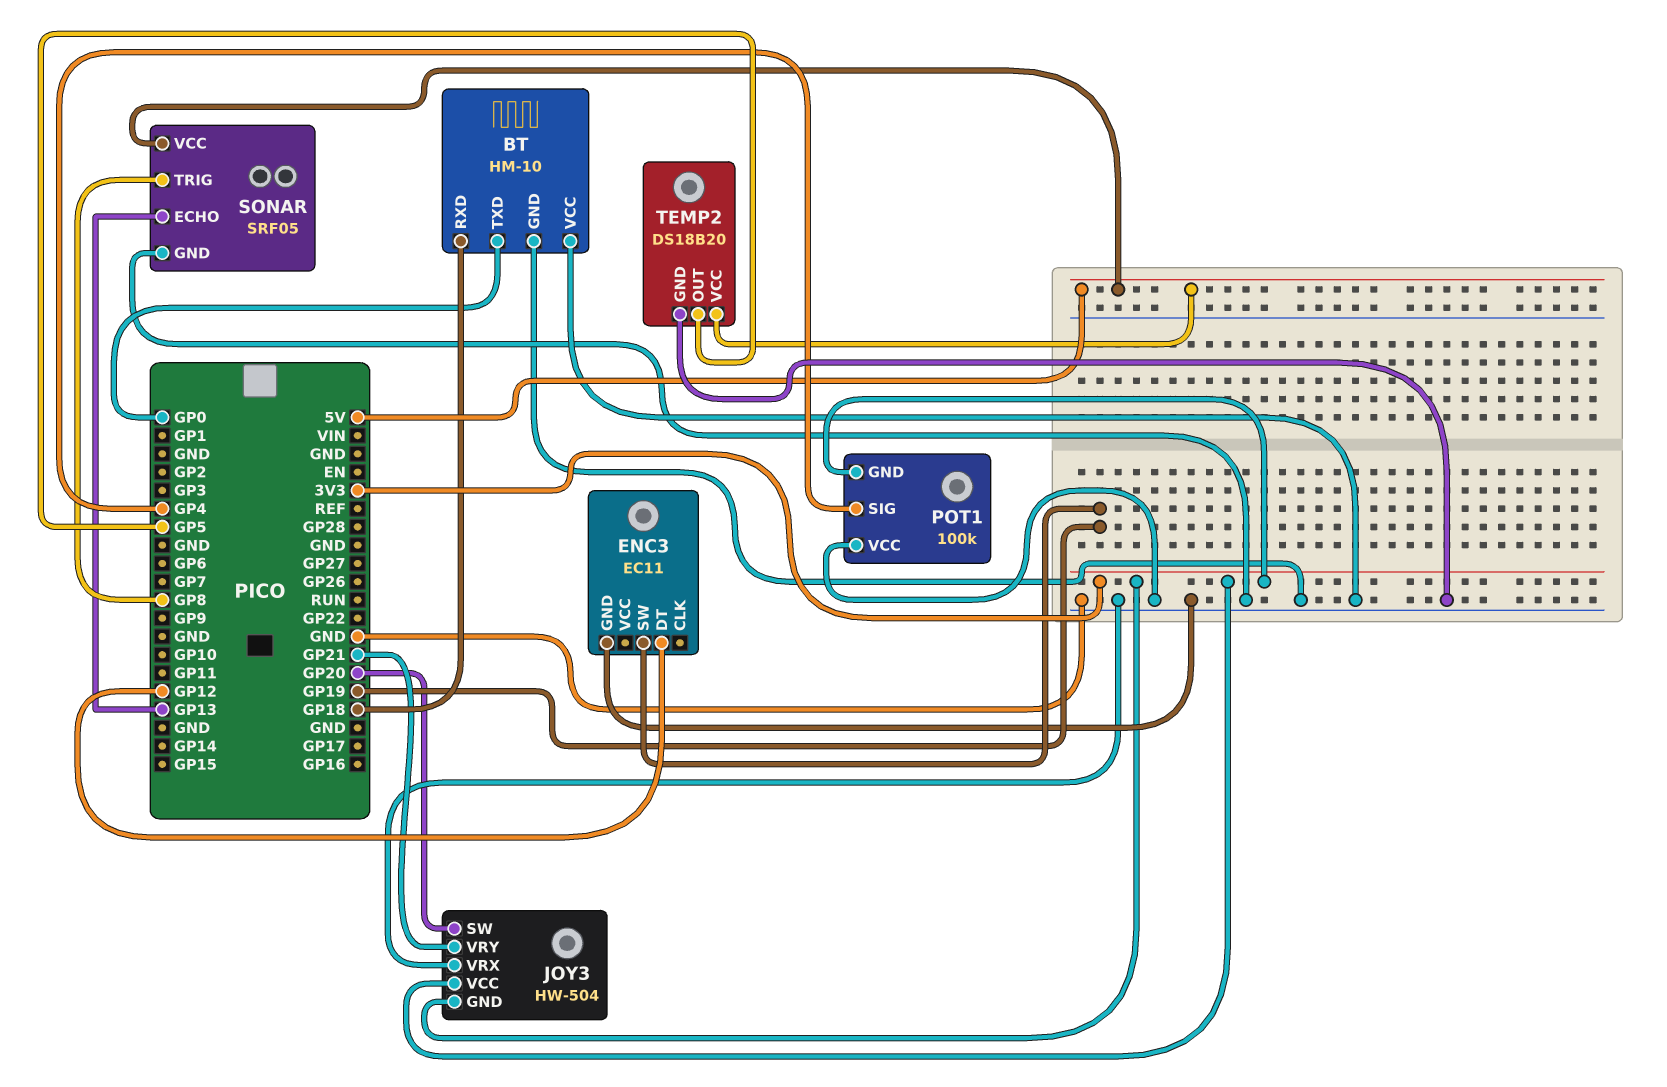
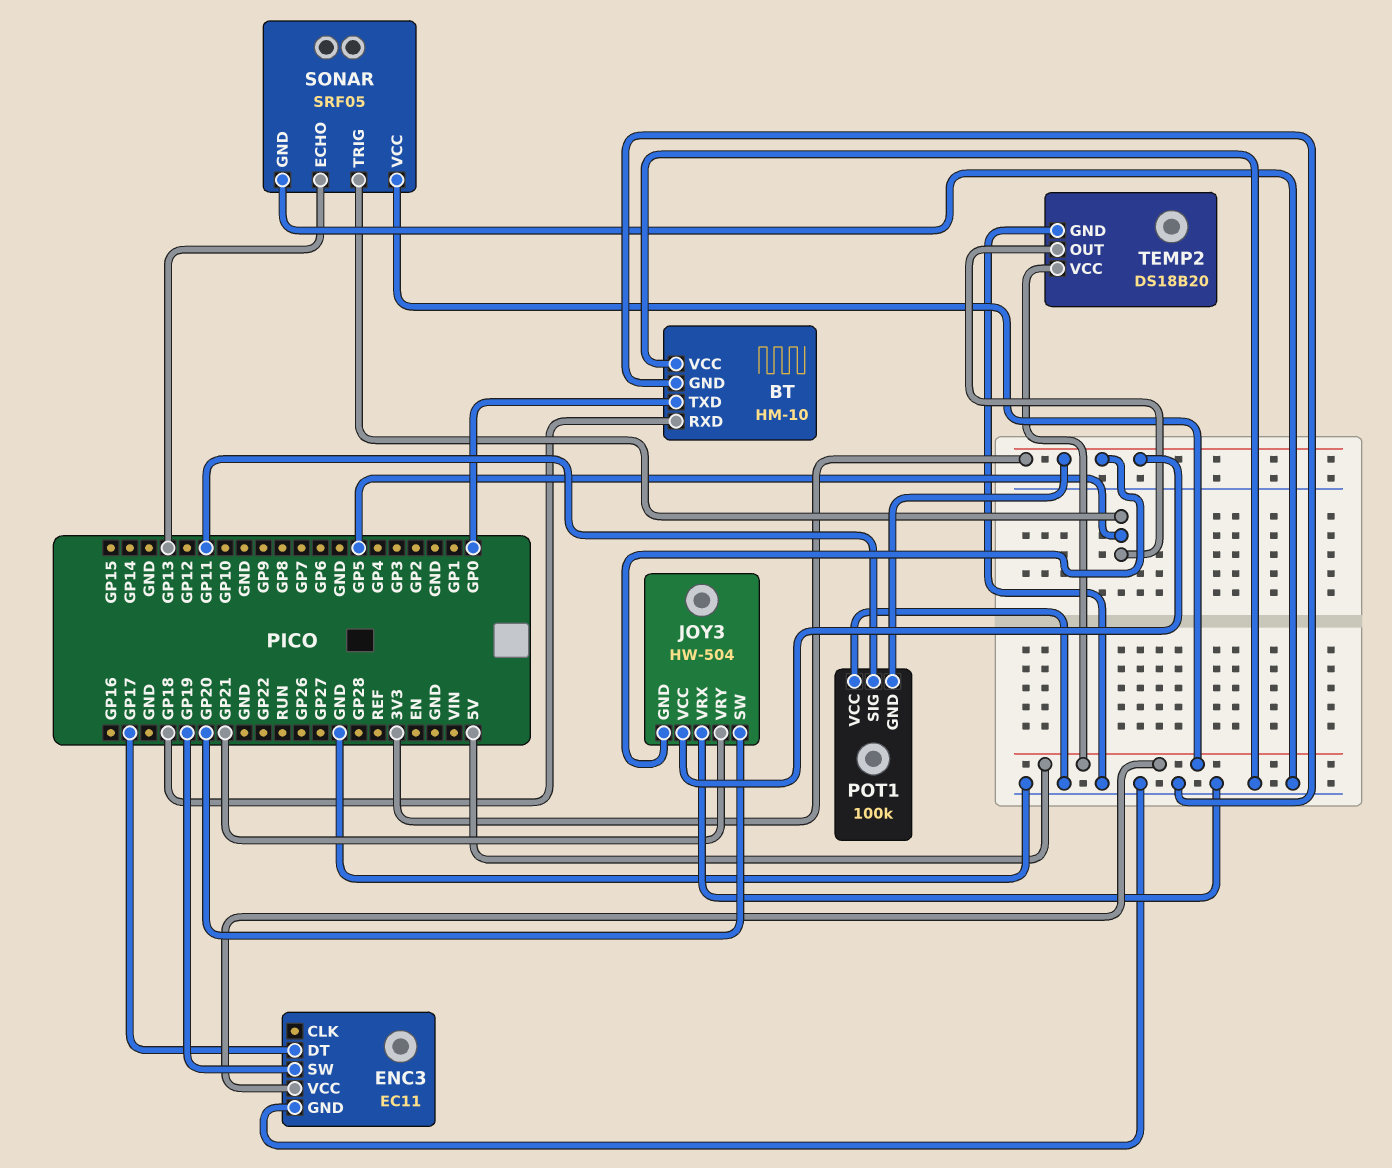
ENC3 pin DT: GP12 -> GP17
ENC3 pin VCC: none -> 5V
POT1 pin SIG: GP4 -> GP11
SONAR pin TRIG: GP8 -> GP5

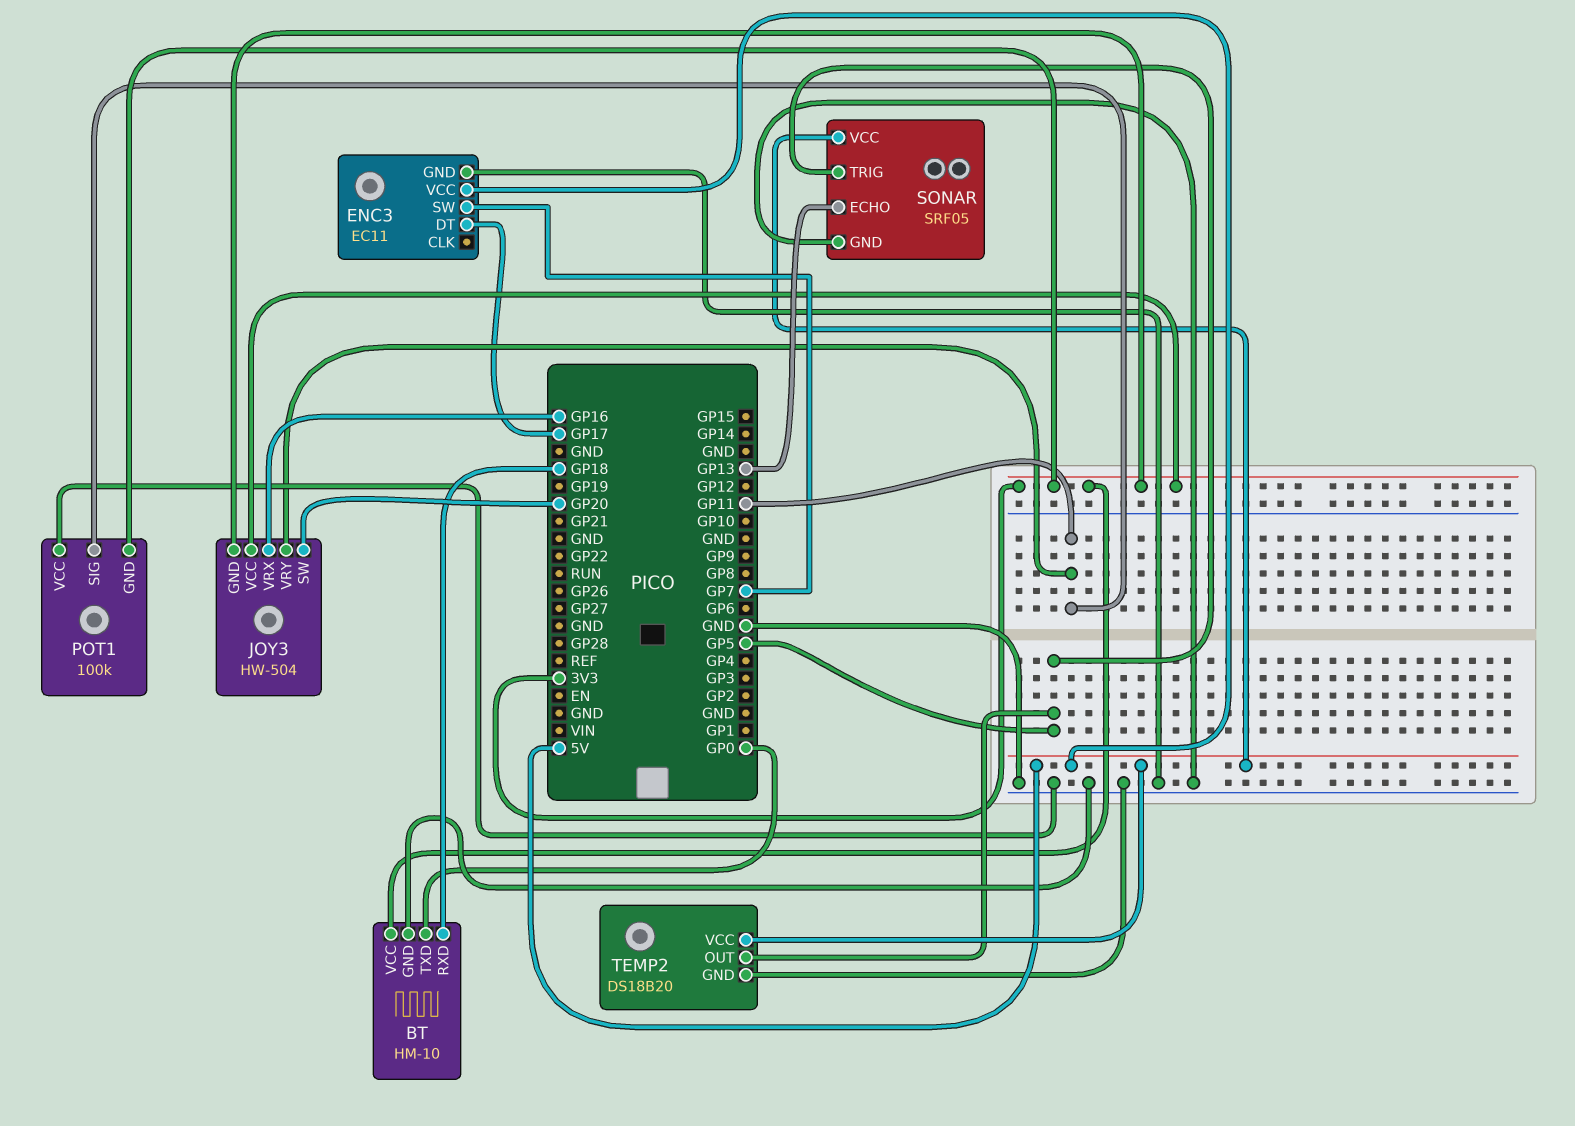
BT pin VCC: GND -> 3V3
ENC3 pin SW: GP19 -> GP7
JOY3 pin VRX: GND -> GP16
JOY3 pin VRY: GP21 -> GP11

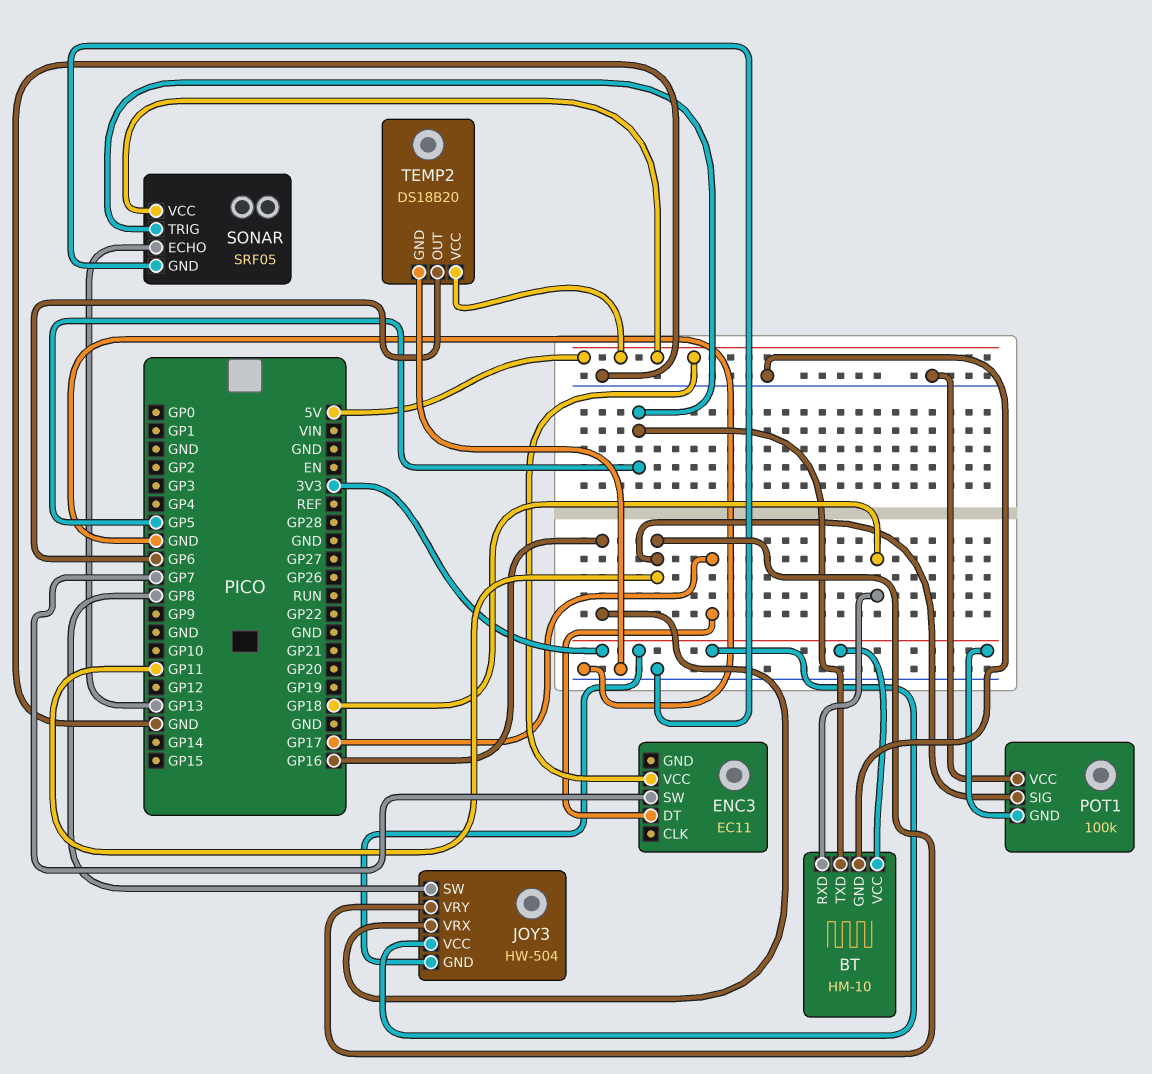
BT pin TXD: GP0 -> GP5
ENC3 pin GND: GND -> none
JOY3 pin SW: GP20 -> GP8
TEMP2 pin OUT: GP5 -> GP6

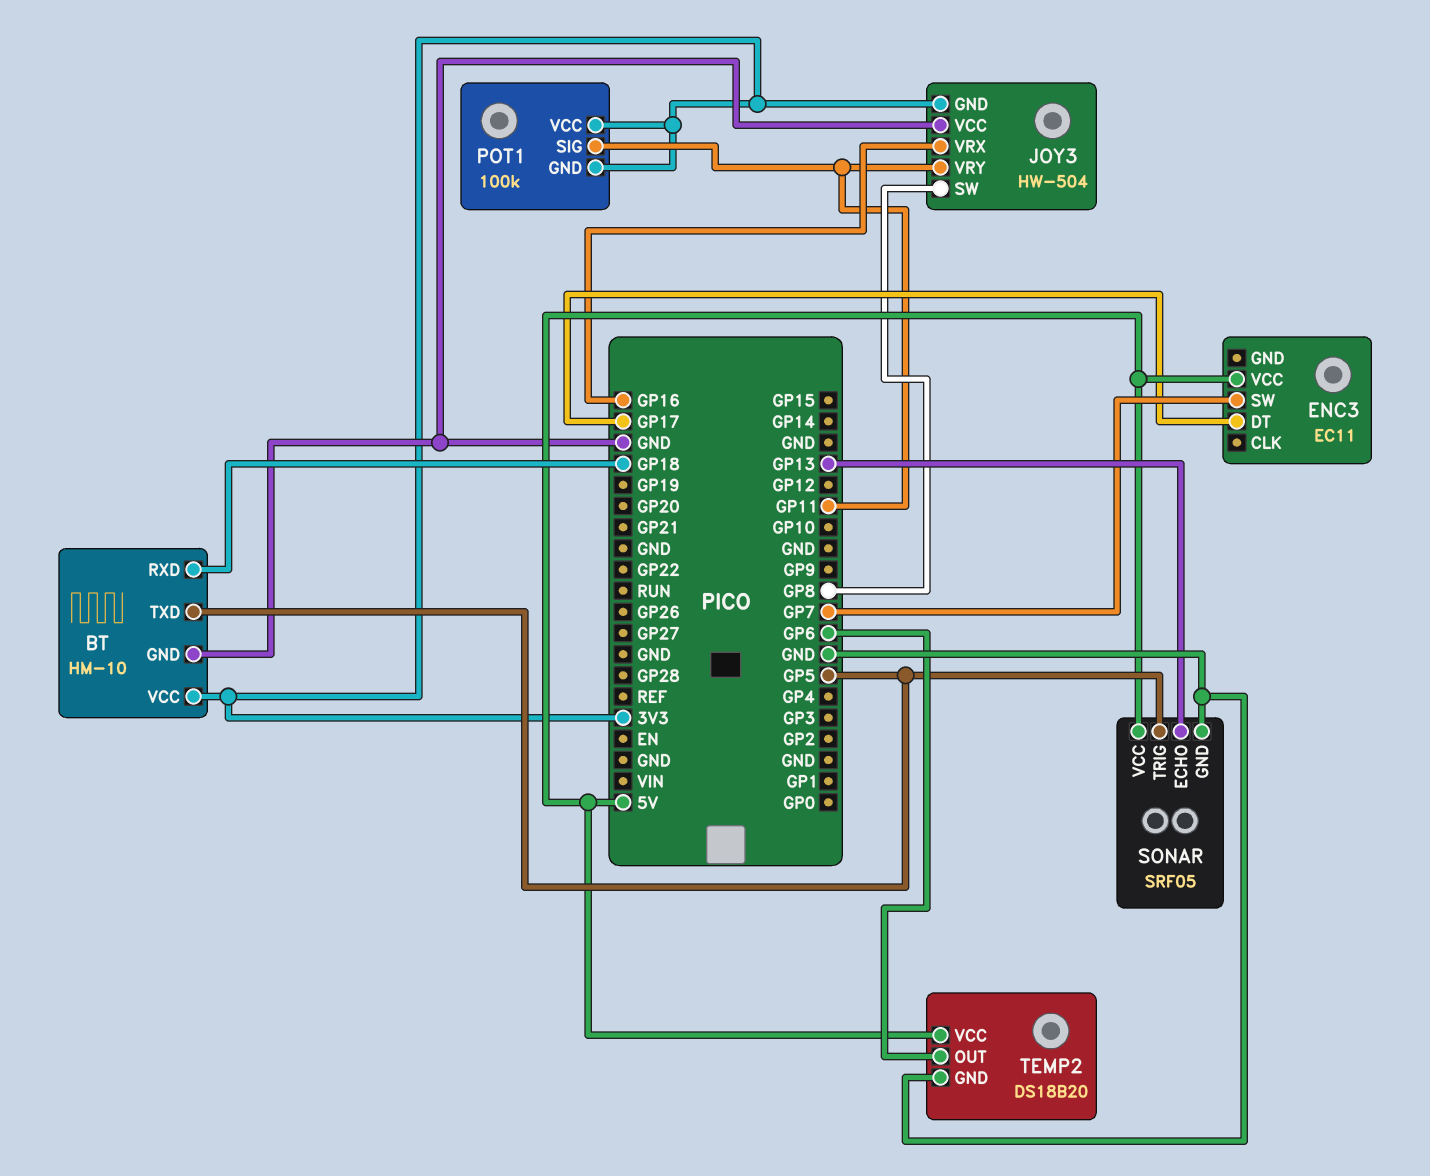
JOY3 pin VCC: 3V3 -> GND
POT1 pin VCC: GND -> 3V3

